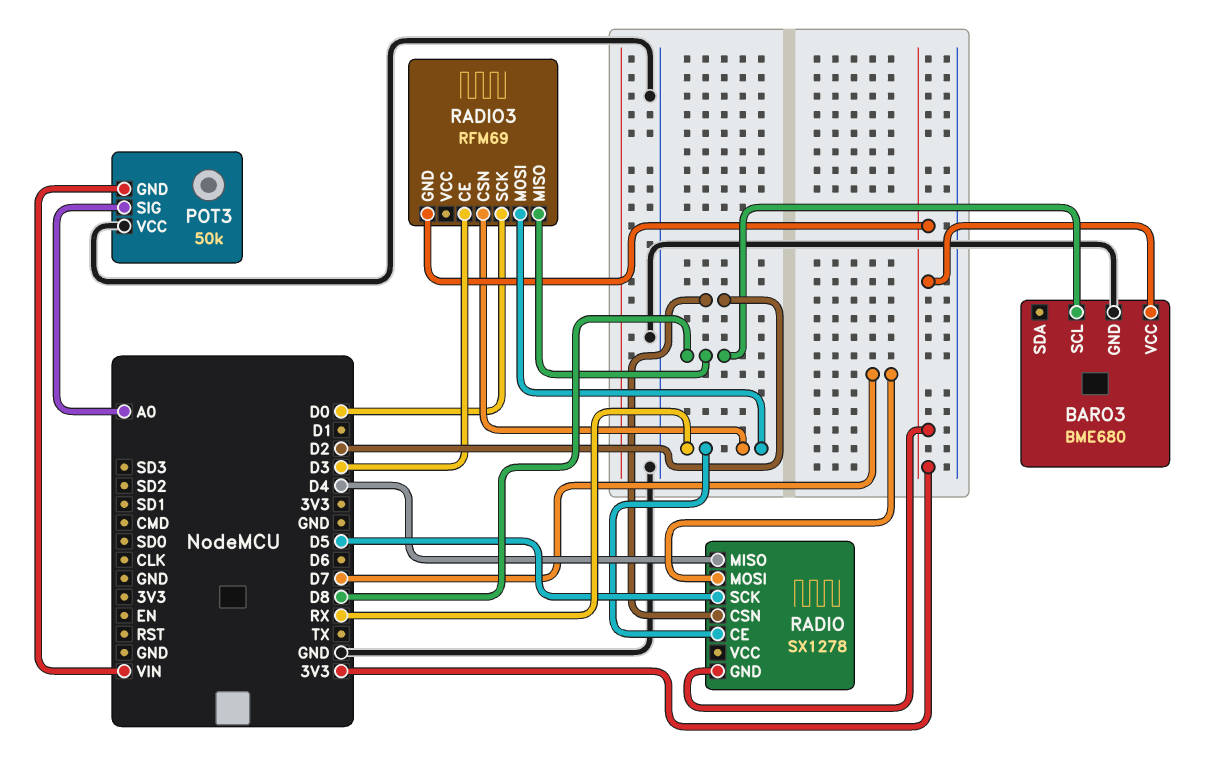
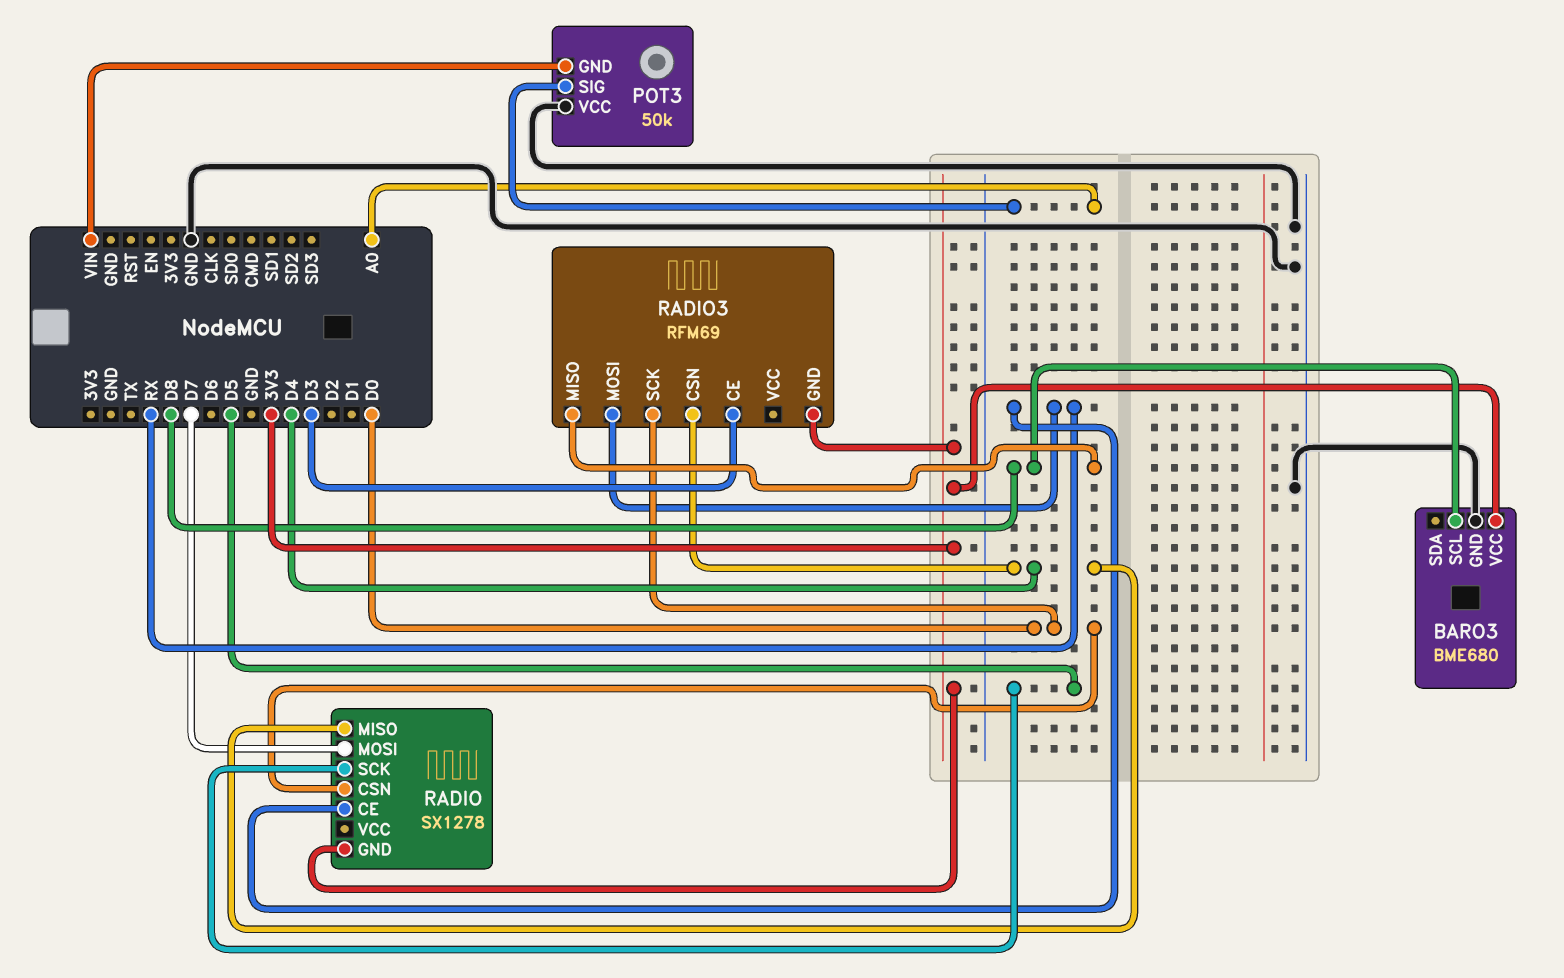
RADIO pin CSN: D2 -> D0
RADIO3 pin CSN: RX -> D4

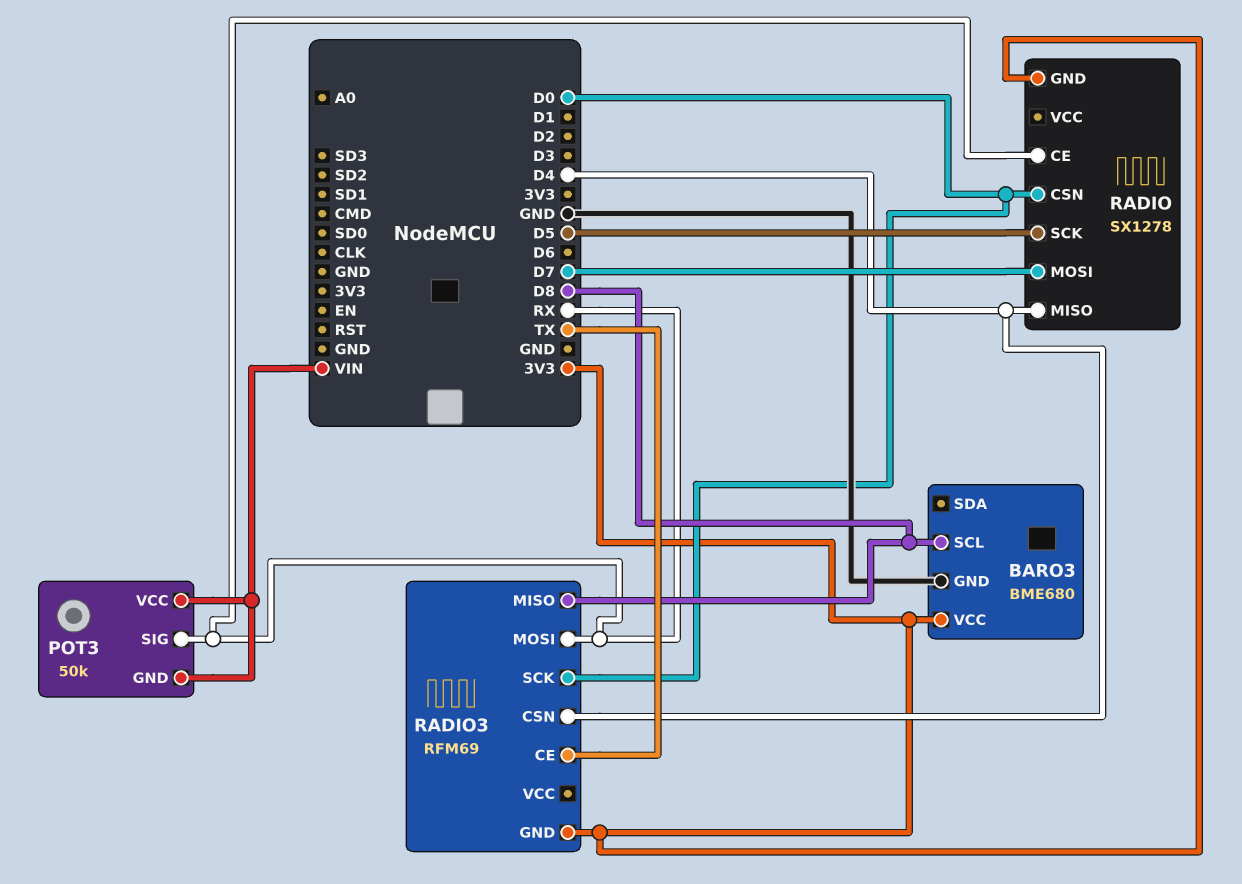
POT3 pin SIG: A0 -> RX
POT3 pin VCC: GND -> VIN
RADIO3 pin CE: D3 -> TX

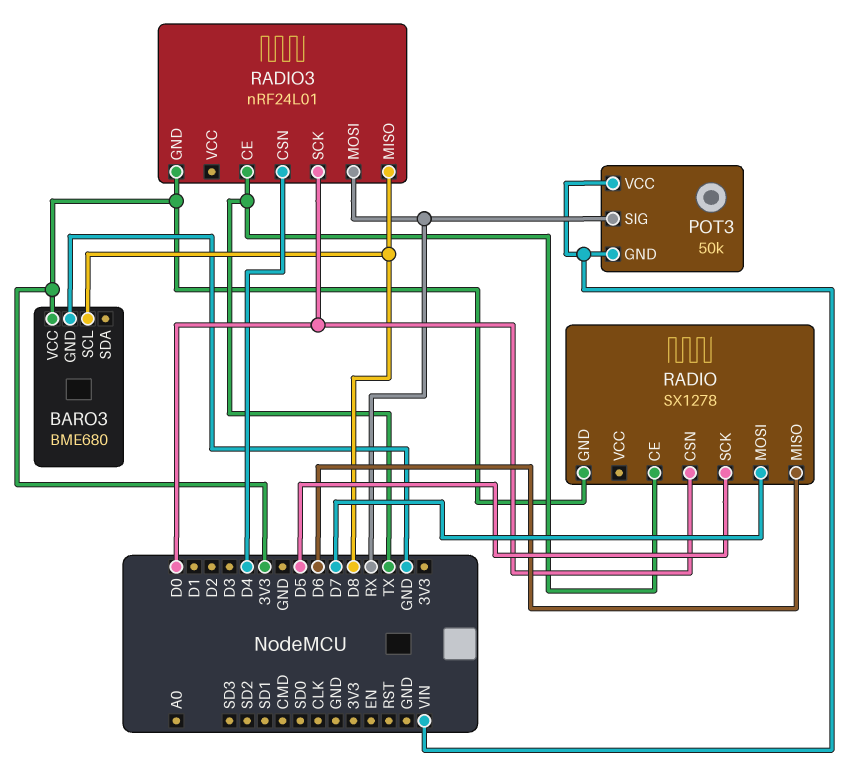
RADIO pin CE: RX -> TX
RADIO pin MISO: D4 -> D6
RADIO3: RFM69 -> nRF24L01

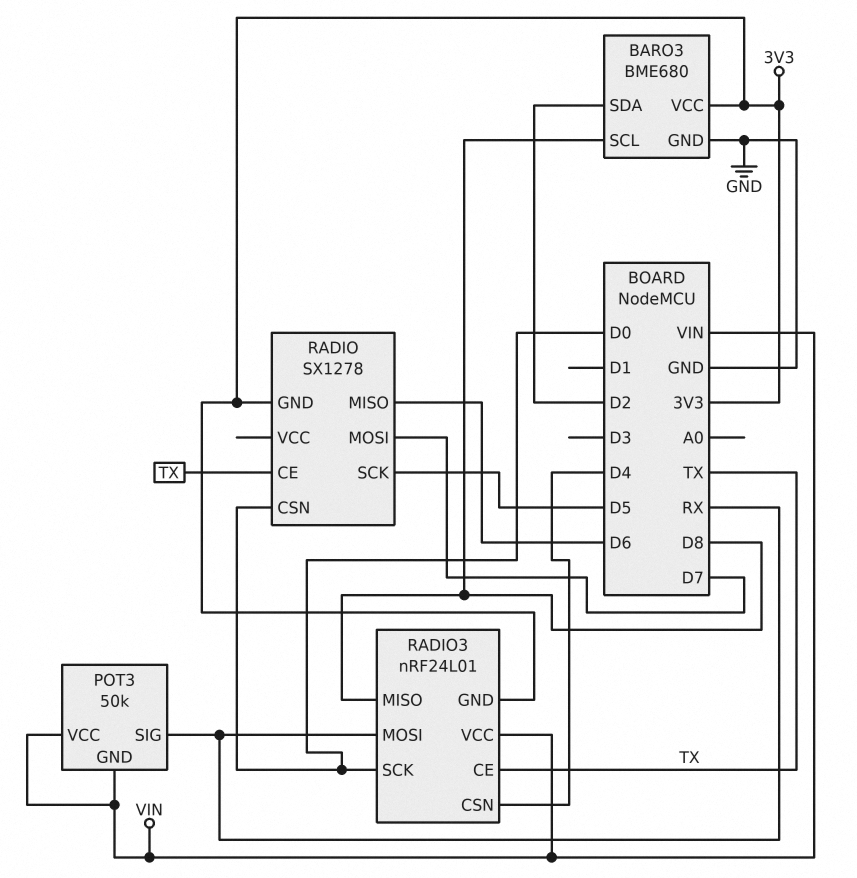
BARO3 pin SDA: none -> D2
RADIO3 pin VCC: none -> VIN

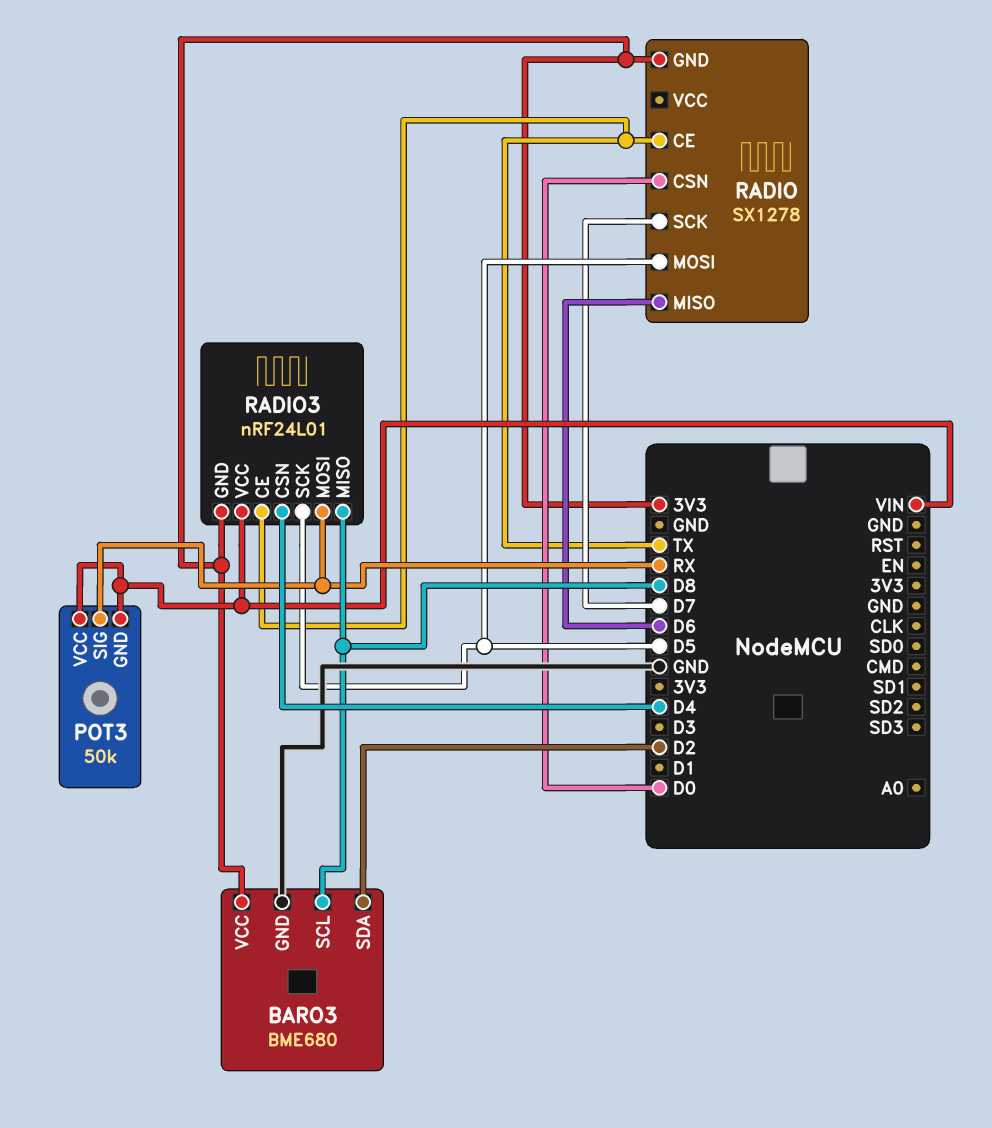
RADIO pin MOSI: D7 -> D5
RADIO pin SCK: D5 -> D7
RADIO3 pin SCK: D0 -> D5

